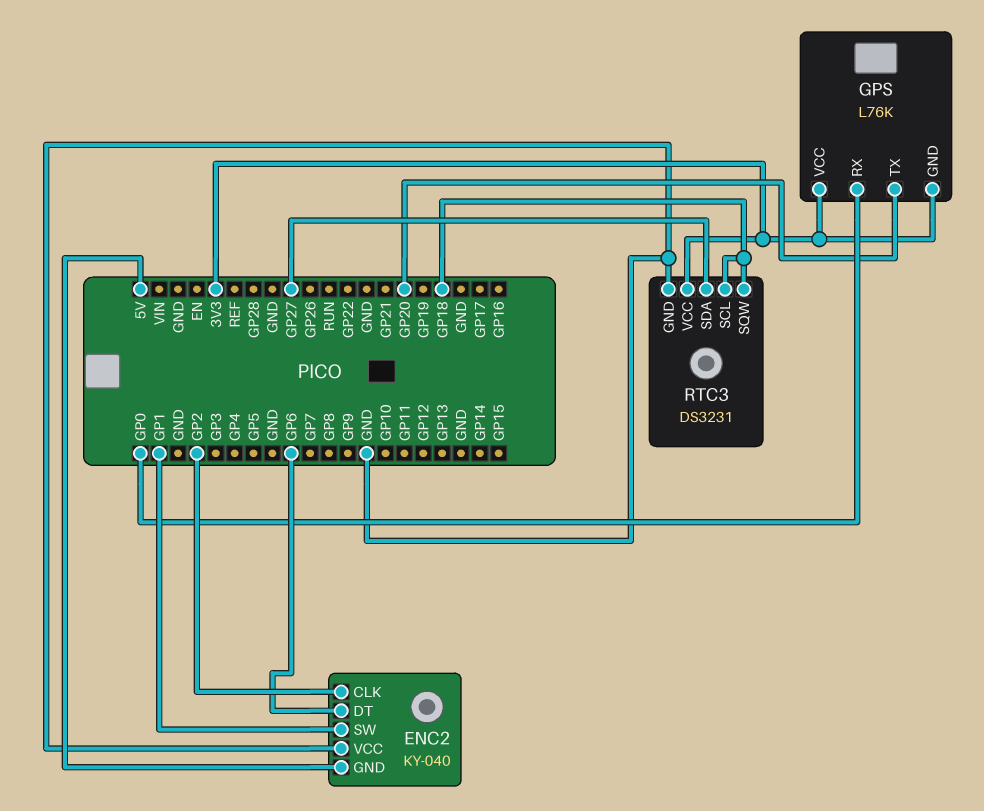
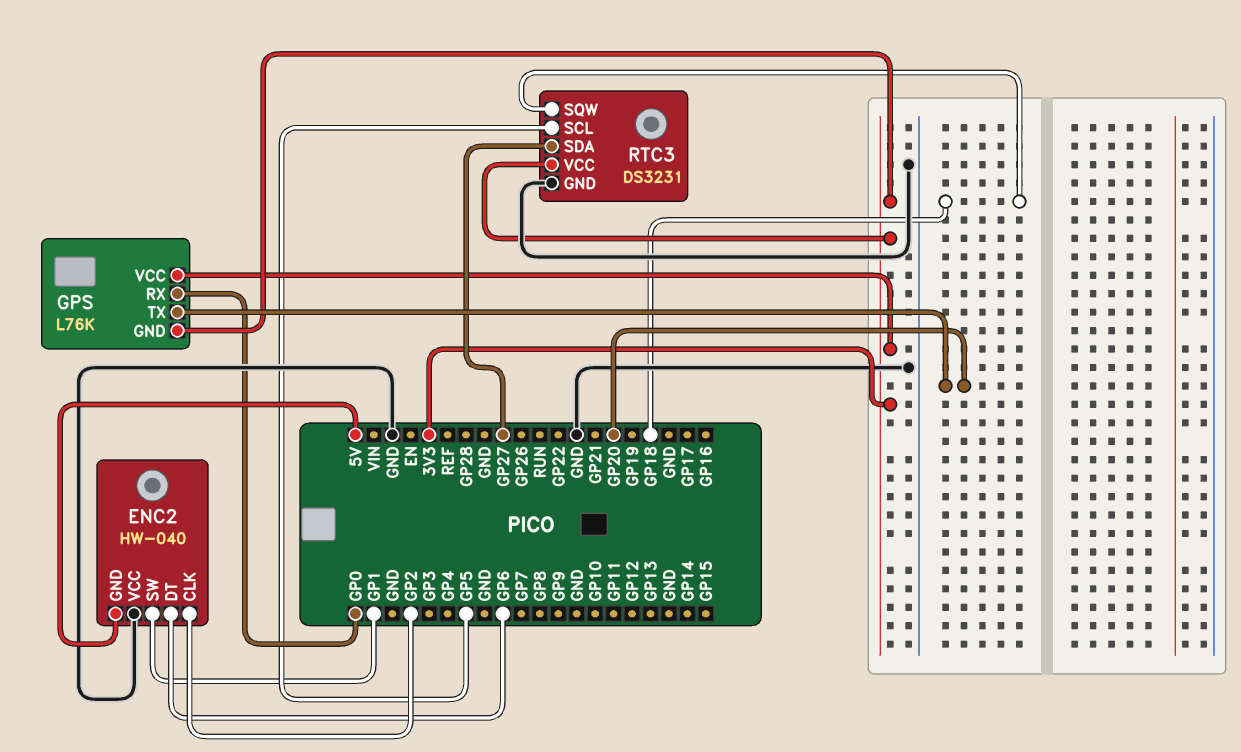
ENC2: KY-040 -> HW-040
RTC3 pin SCL: GP18 -> GP5

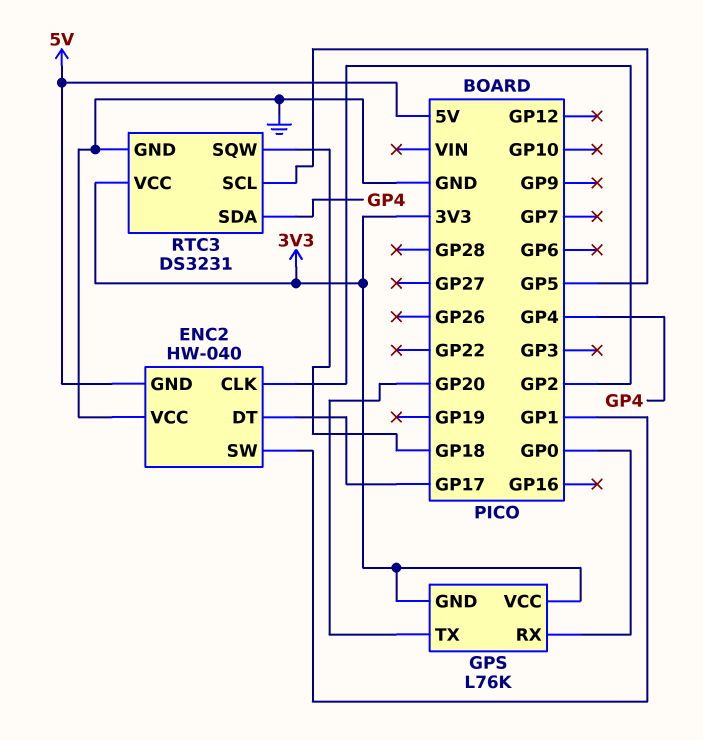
ENC2 pin DT: GP6 -> GP17
RTC3 pin SDA: GP27 -> GP4

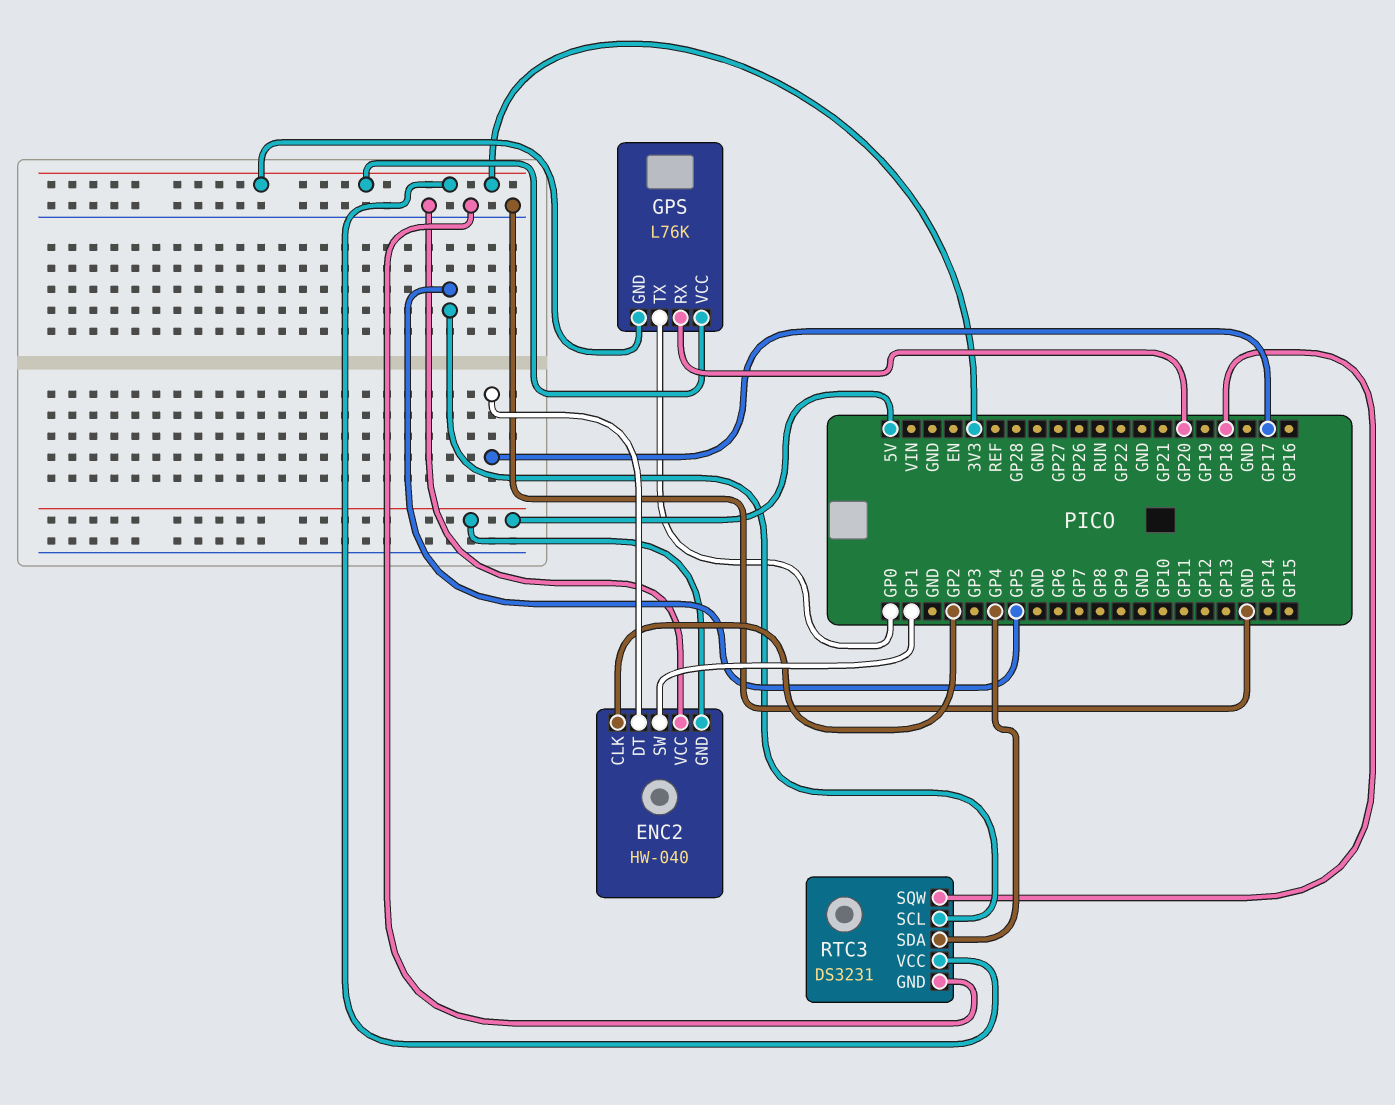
GPS pin RX: GP0 -> GP20
GPS pin TX: GP20 -> GP0

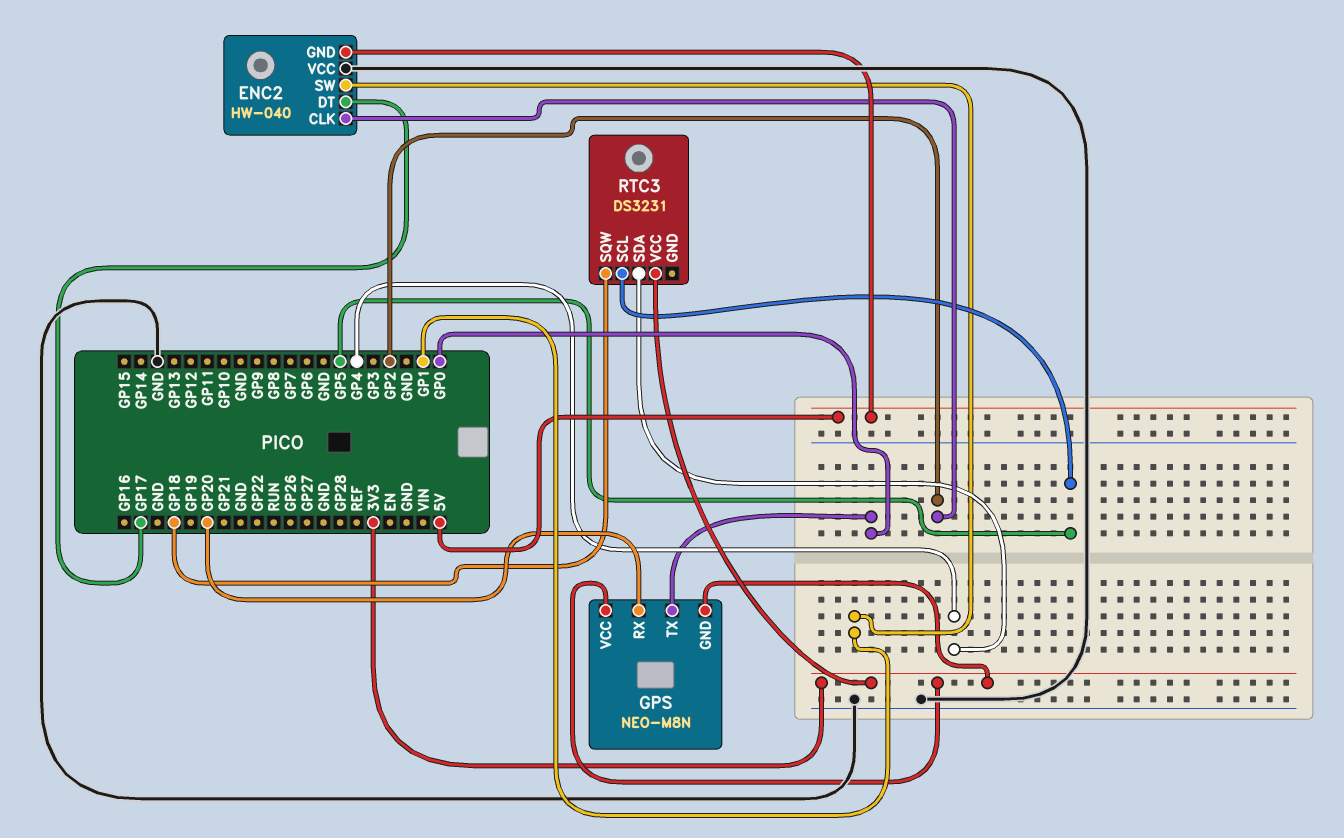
GPS: L76K -> NEO-M8N
RTC3 pin GND: GND -> none

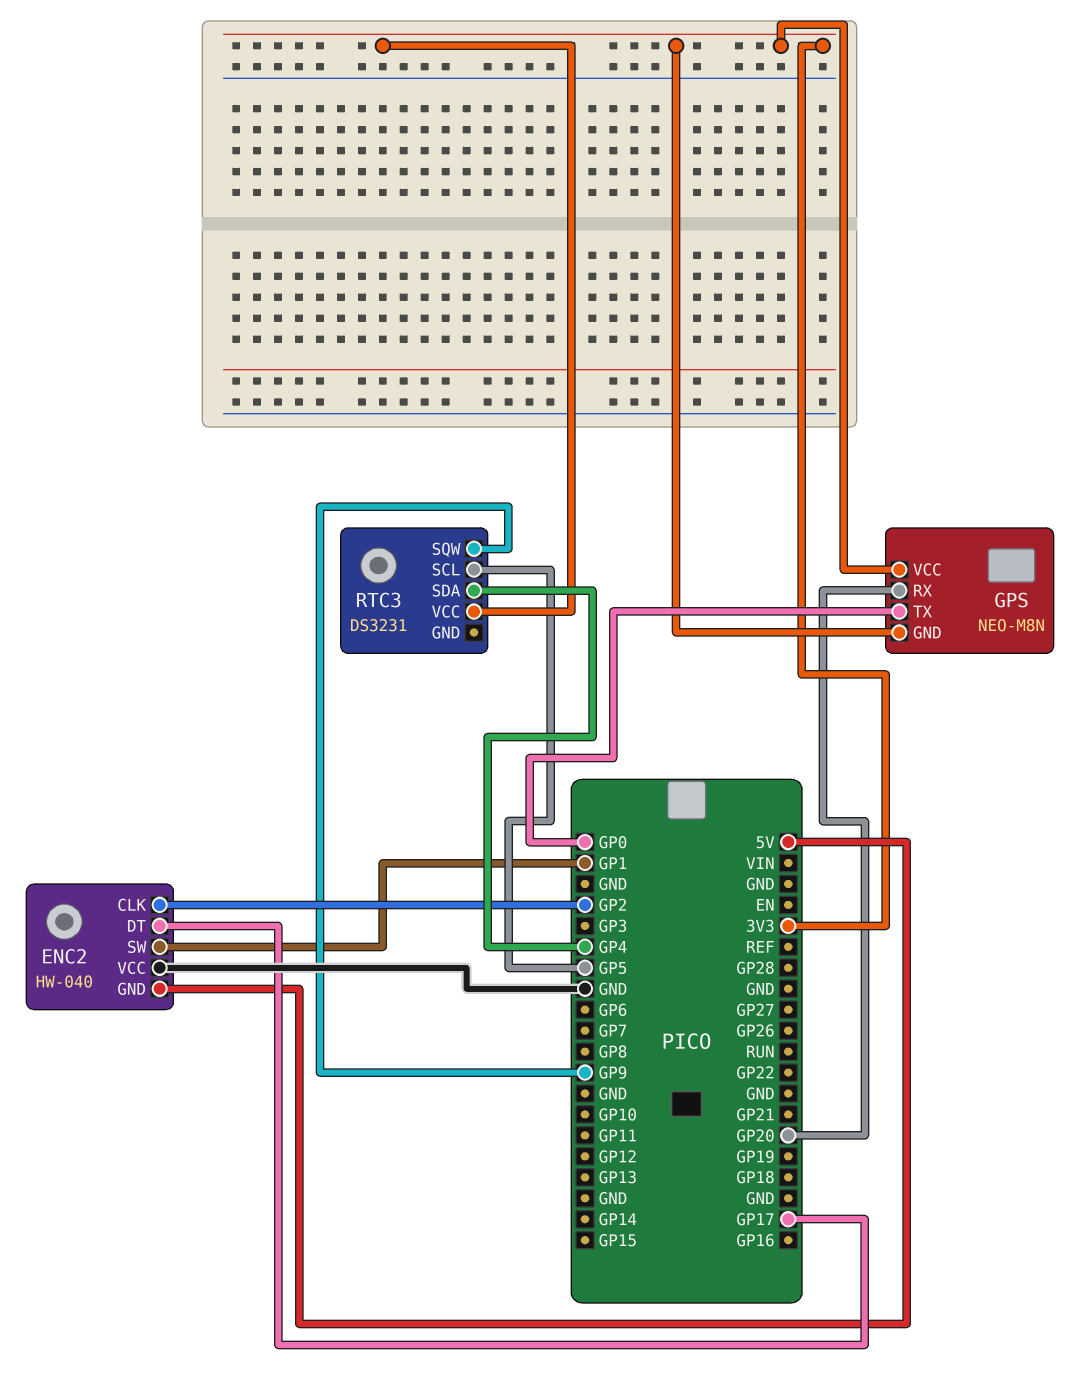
RTC3 pin SQW: GP18 -> GP9

